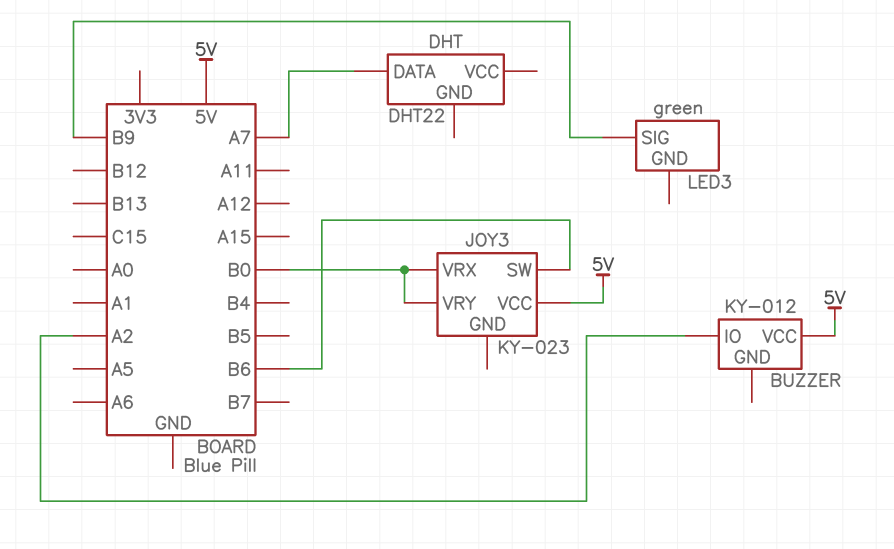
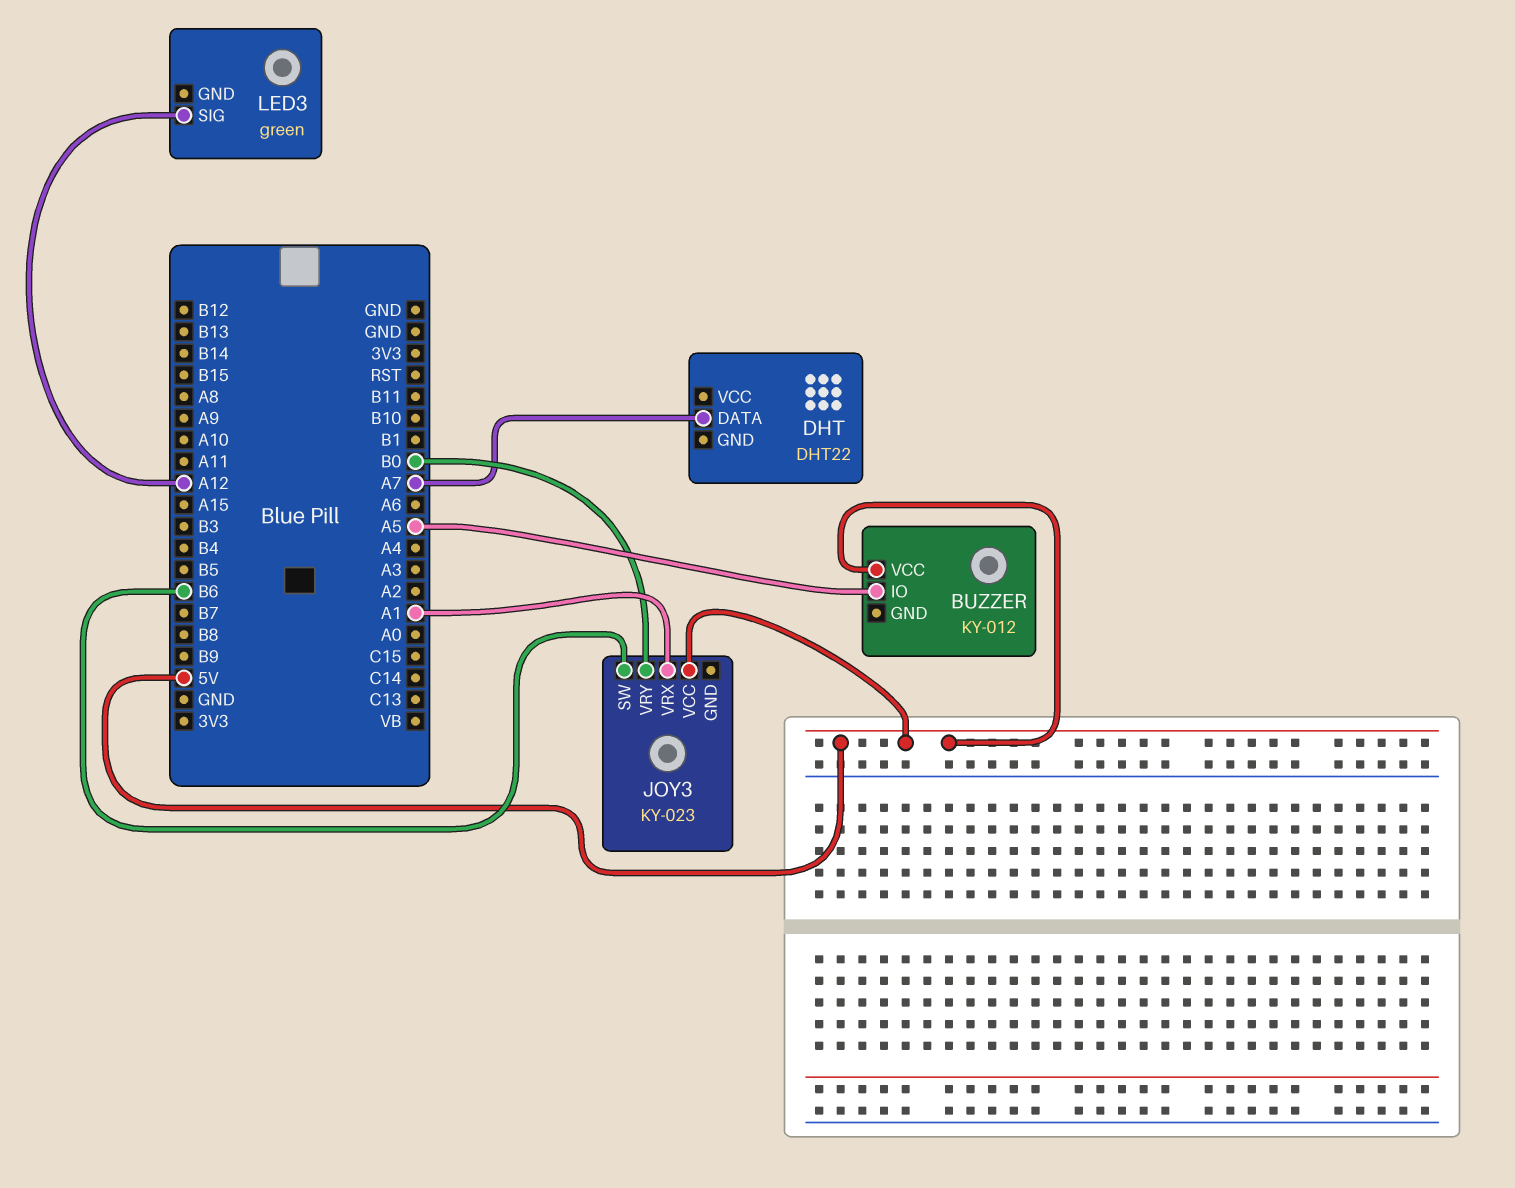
BUZZER pin IO: A2 -> A5
JOY3 pin VRX: B0 -> A1
LED3 pin SIG: B9 -> A12

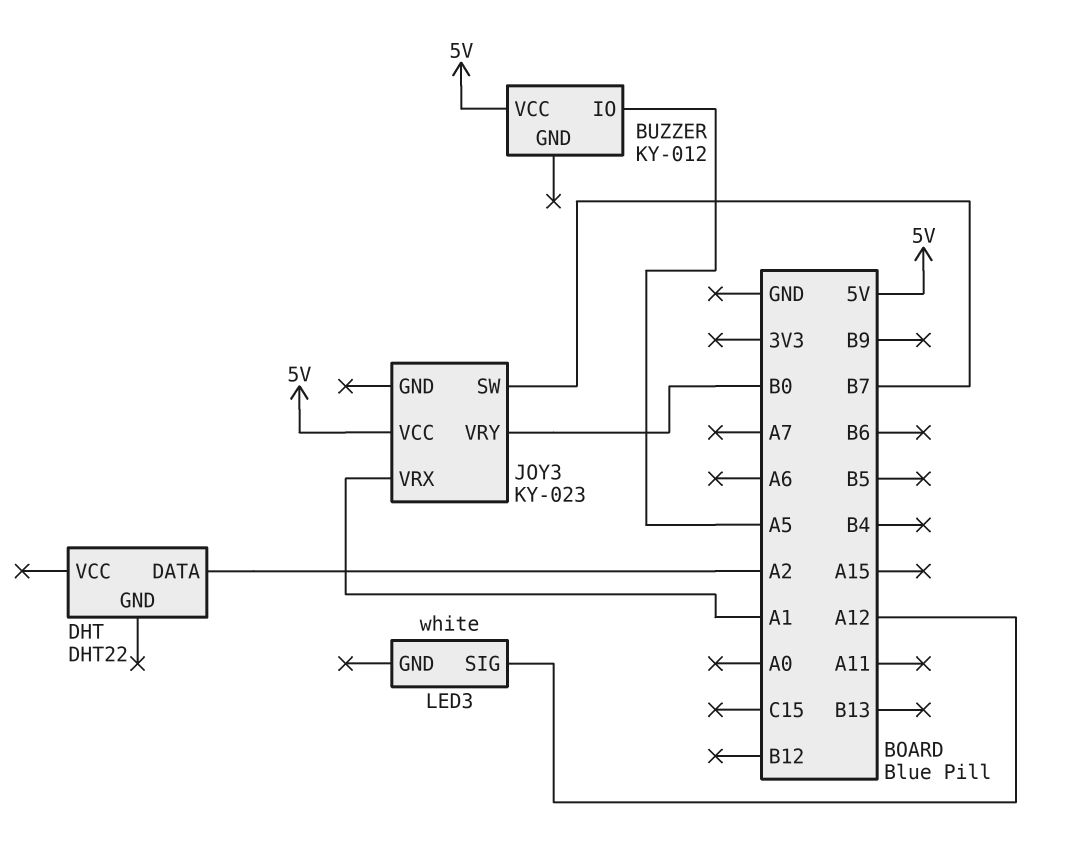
DHT pin DATA: A7 -> A2
JOY3 pin SW: B6 -> B7
LED3: green -> white

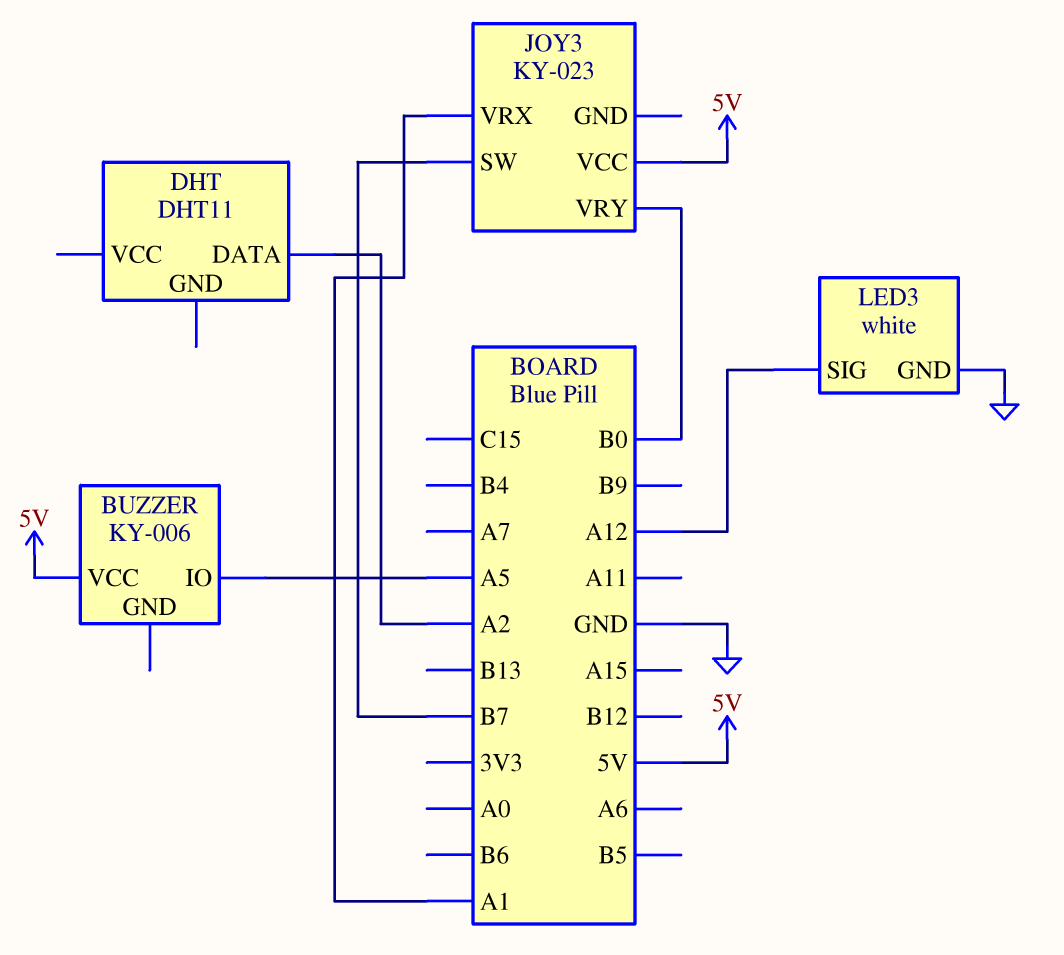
BUZZER: KY-012 -> KY-006
DHT: DHT22 -> DHT11
LED3 pin GND: none -> GND

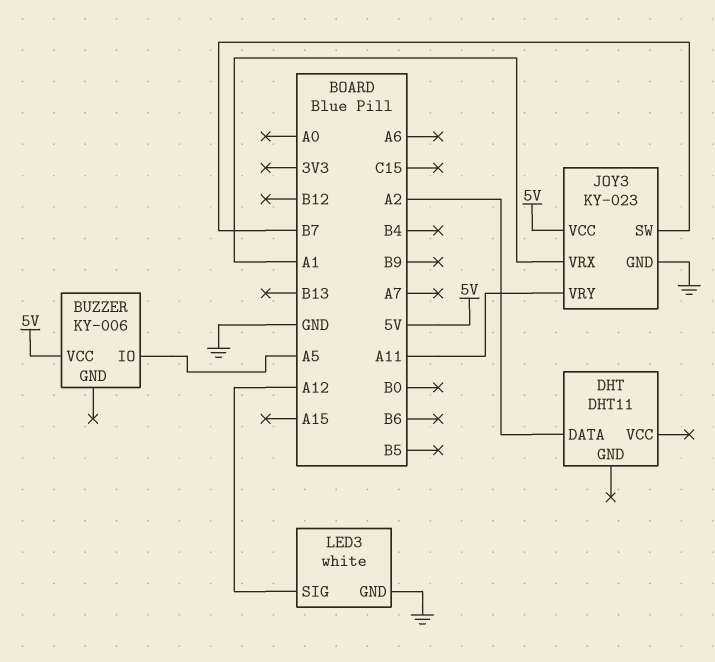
JOY3 pin GND: none -> GND
JOY3 pin VRY: B0 -> A11

